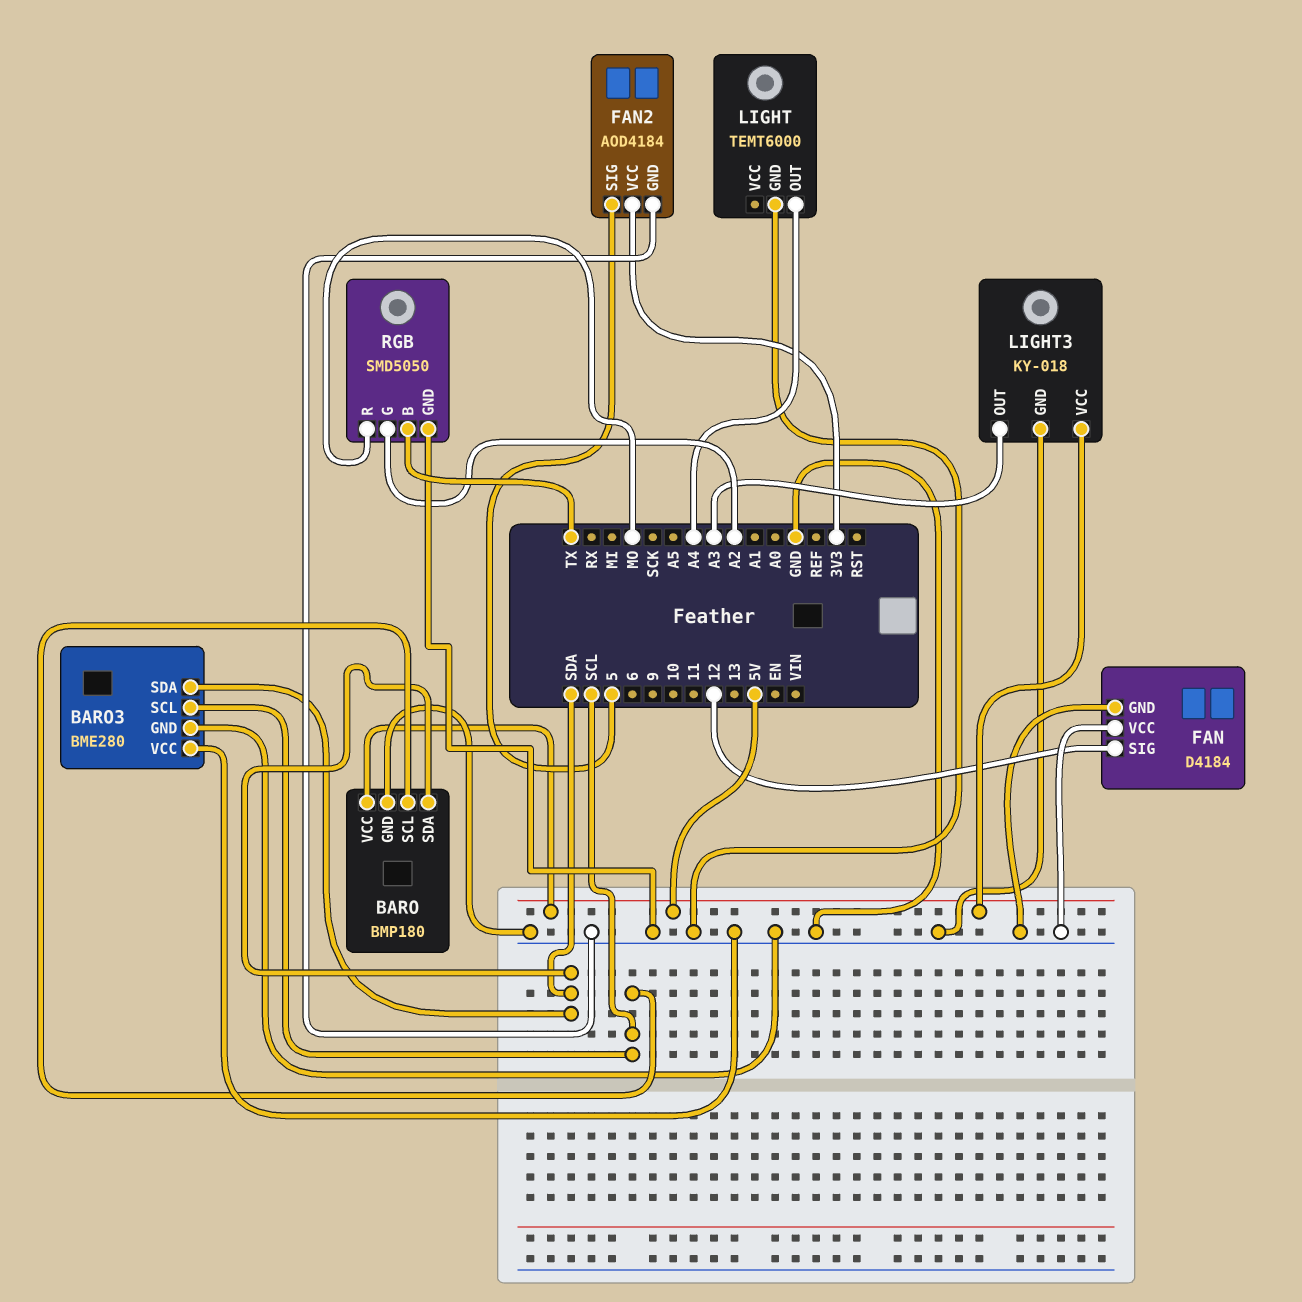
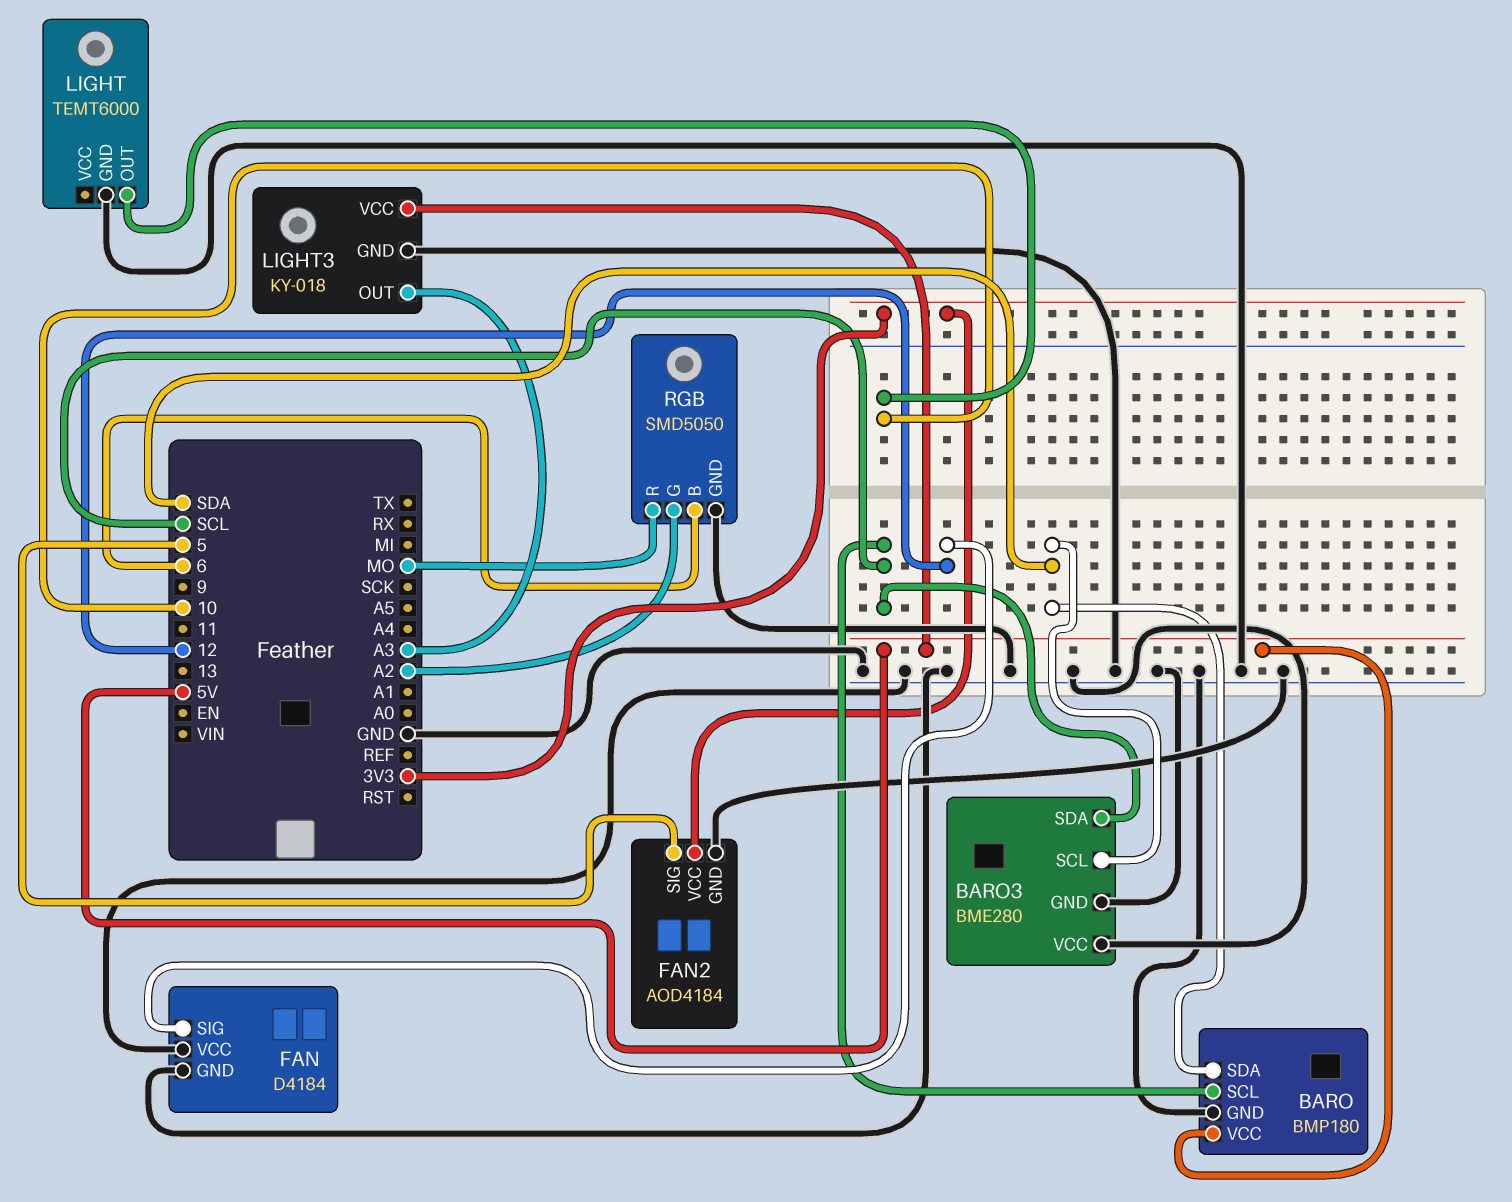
BARO3 pin SCL: SCL -> SDA
BARO3 pin SDA: SDA -> SCL
LIGHT pin OUT: A4 -> 10
RGB pin B: TX -> 6

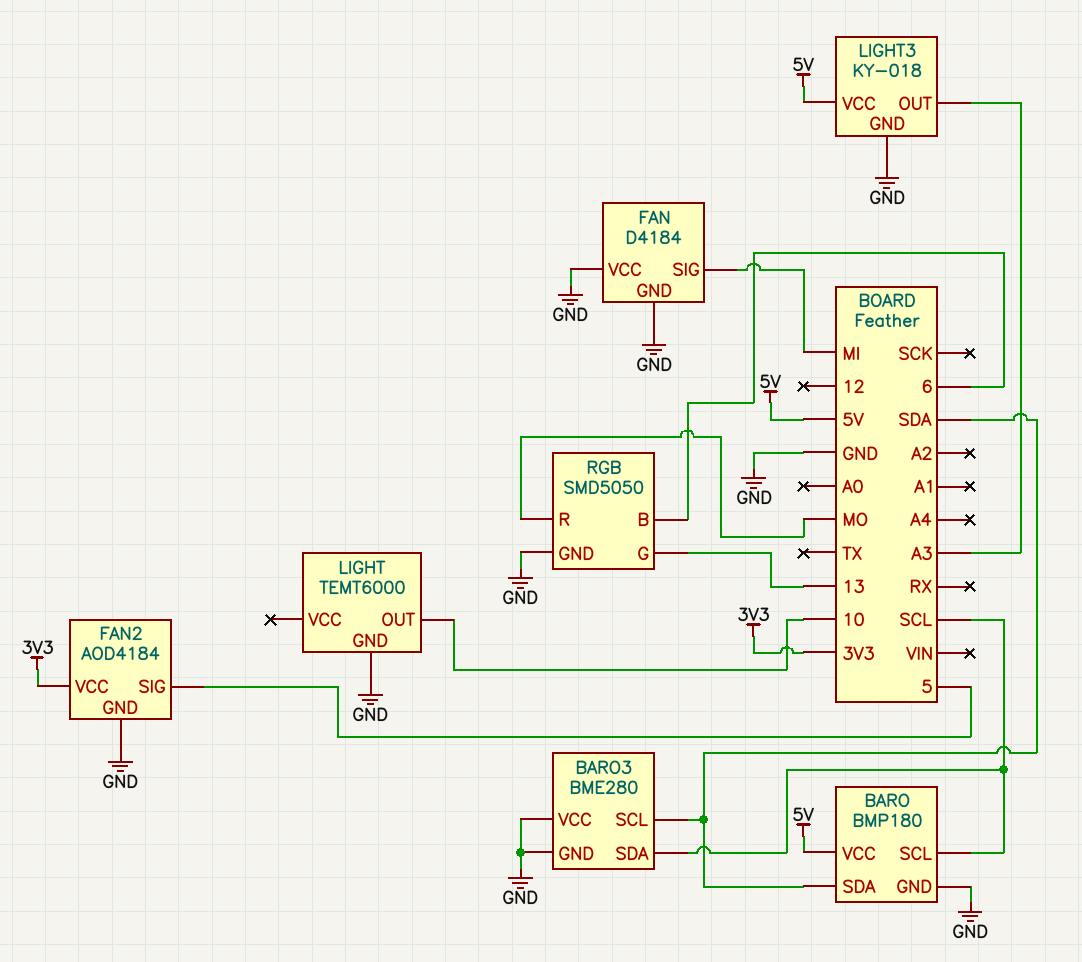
FAN pin SIG: 12 -> MI
RGB pin G: A2 -> 13

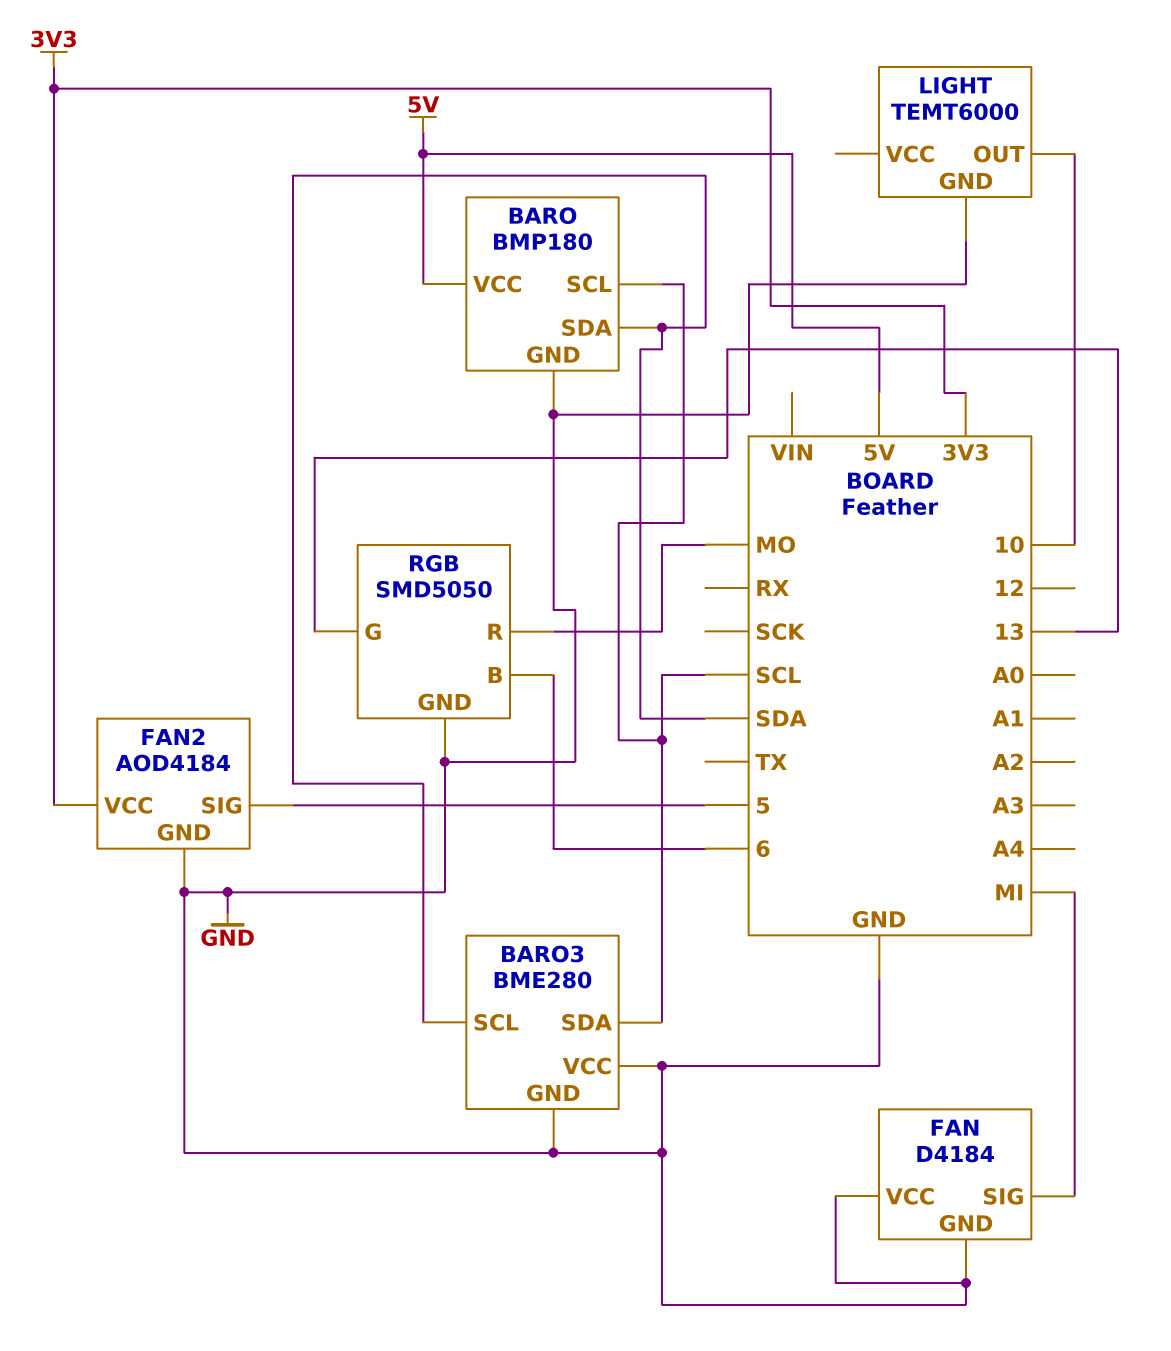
LIGHT3: KY-018 -> none
LIGHT3 pin GND: GND -> none
LIGHT3 pin OUT: A3 -> none
LIGHT3 pin VCC: 5V -> none

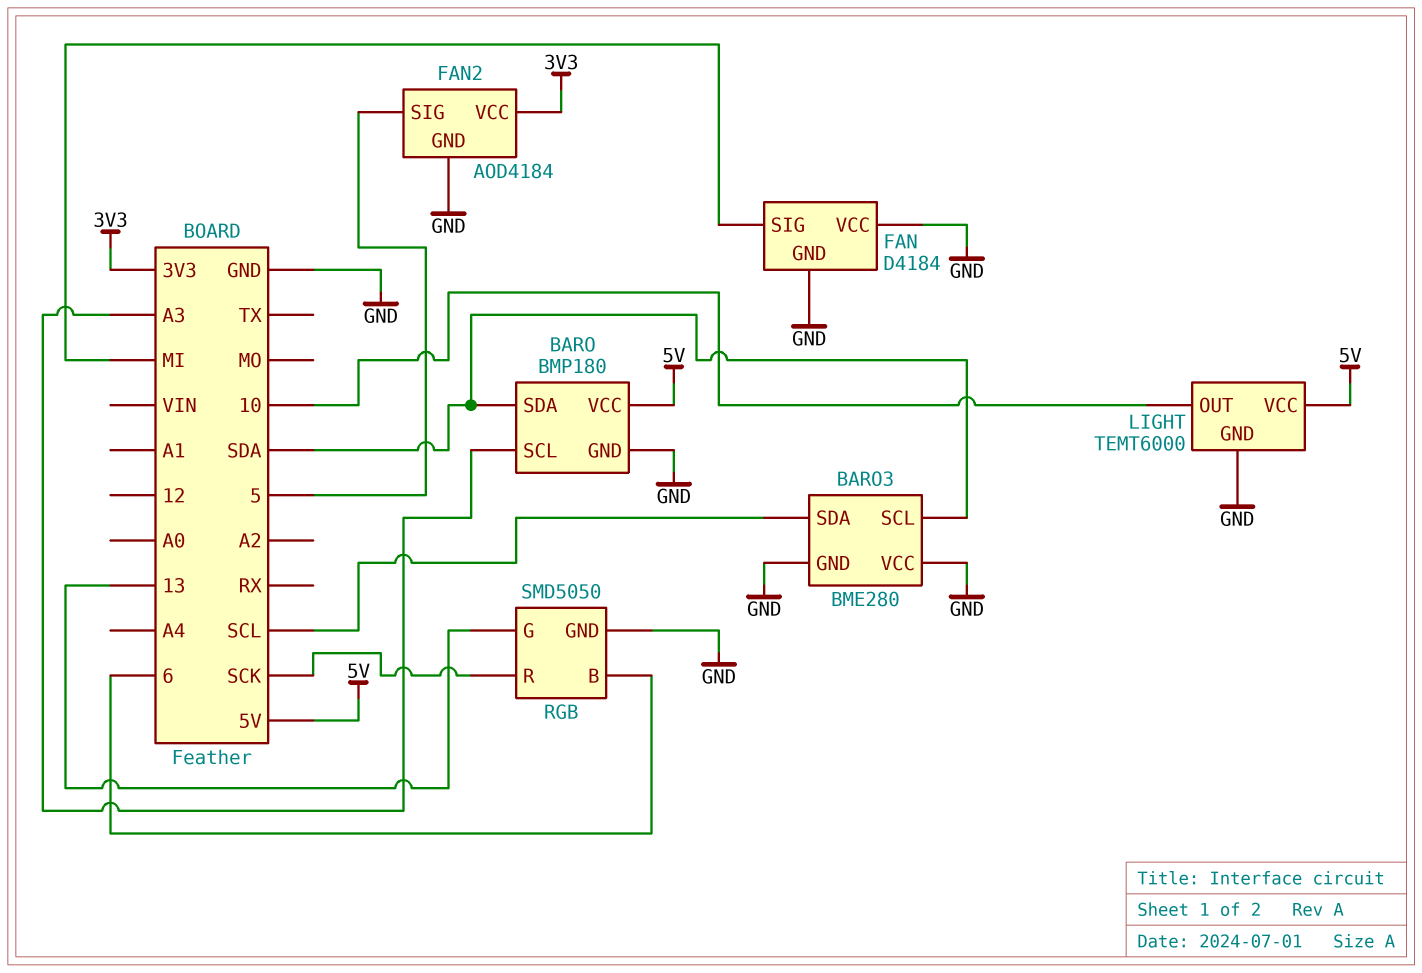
BARO pin SCL: SCL -> A3
LIGHT pin VCC: none -> 5V
RGB pin R: MO -> SCK

